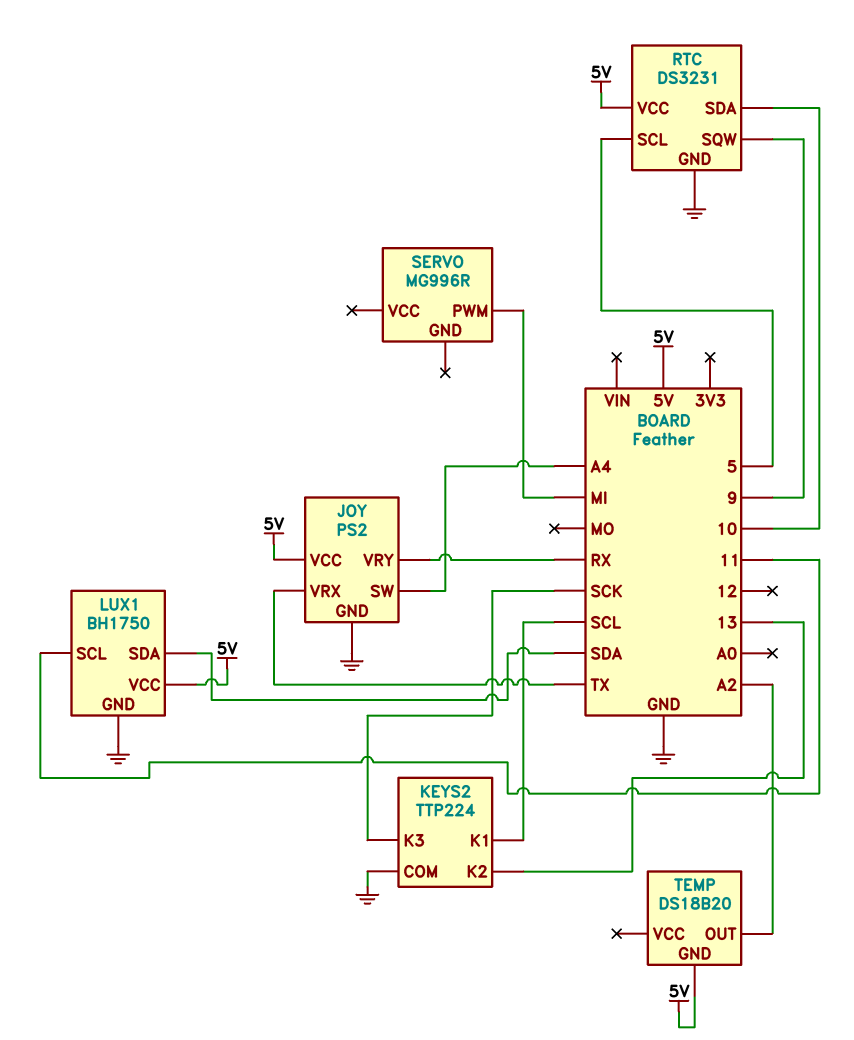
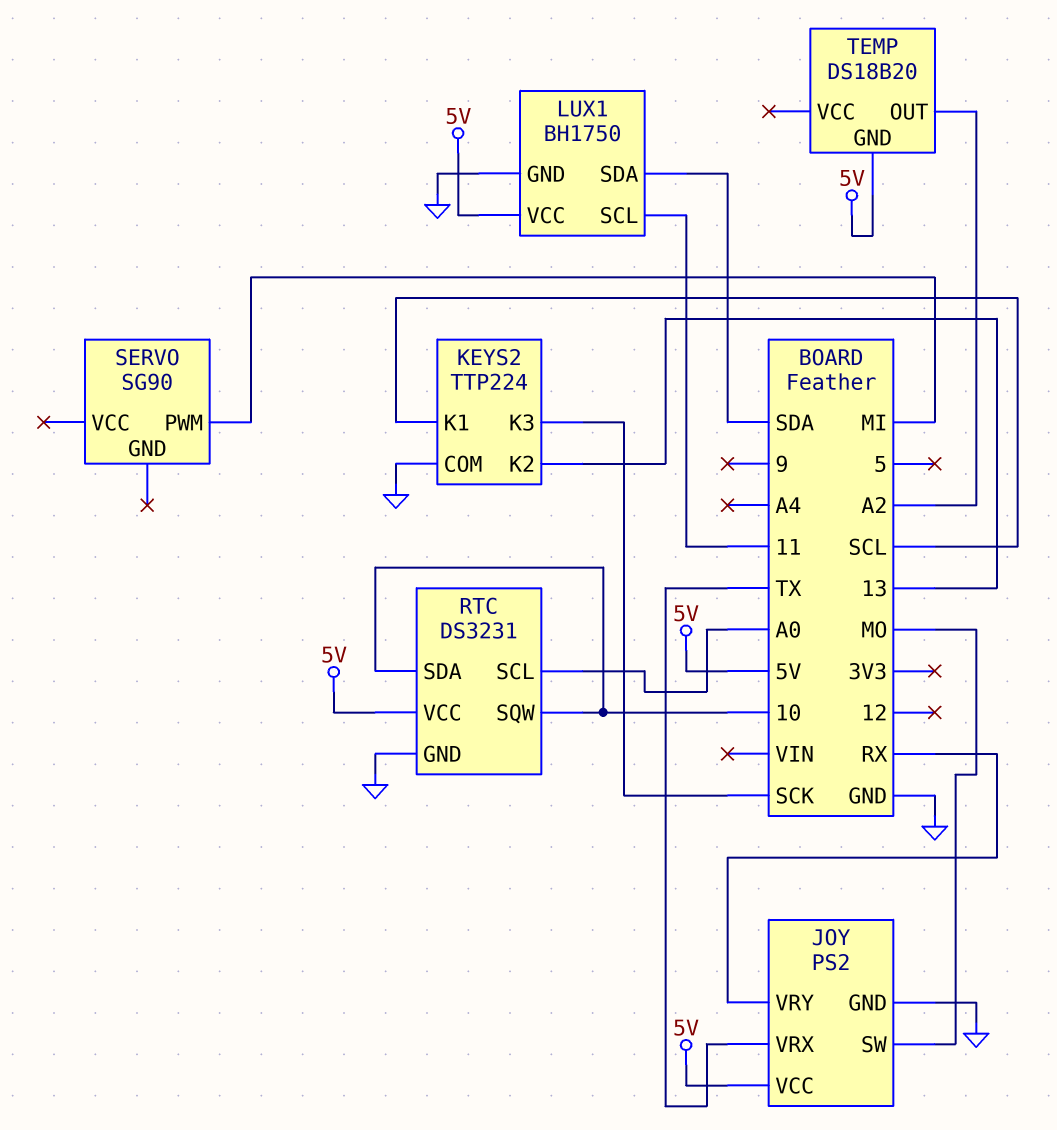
JOY pin SW: A4 -> MO
RTC pin SCL: 5 -> A0
RTC pin SQW: 9 -> 10
SERVO: MG996R -> SG90

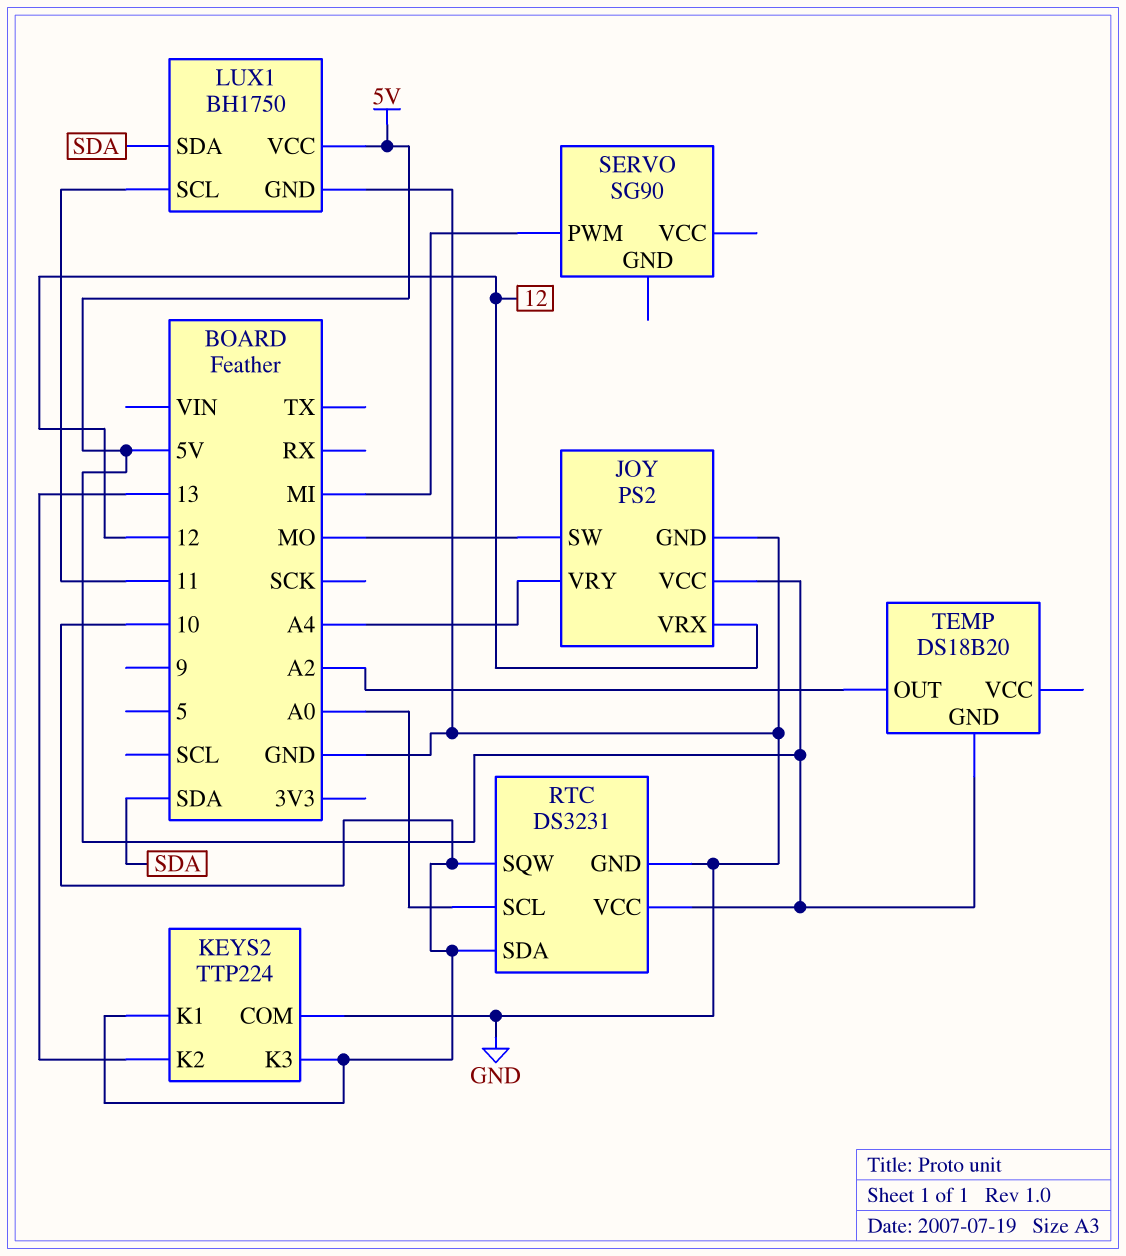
JOY pin VRX: TX -> 12
JOY pin VRY: RX -> A4
KEYS2 pin K1: SCL -> 10
KEYS2 pin K3: SCK -> 10

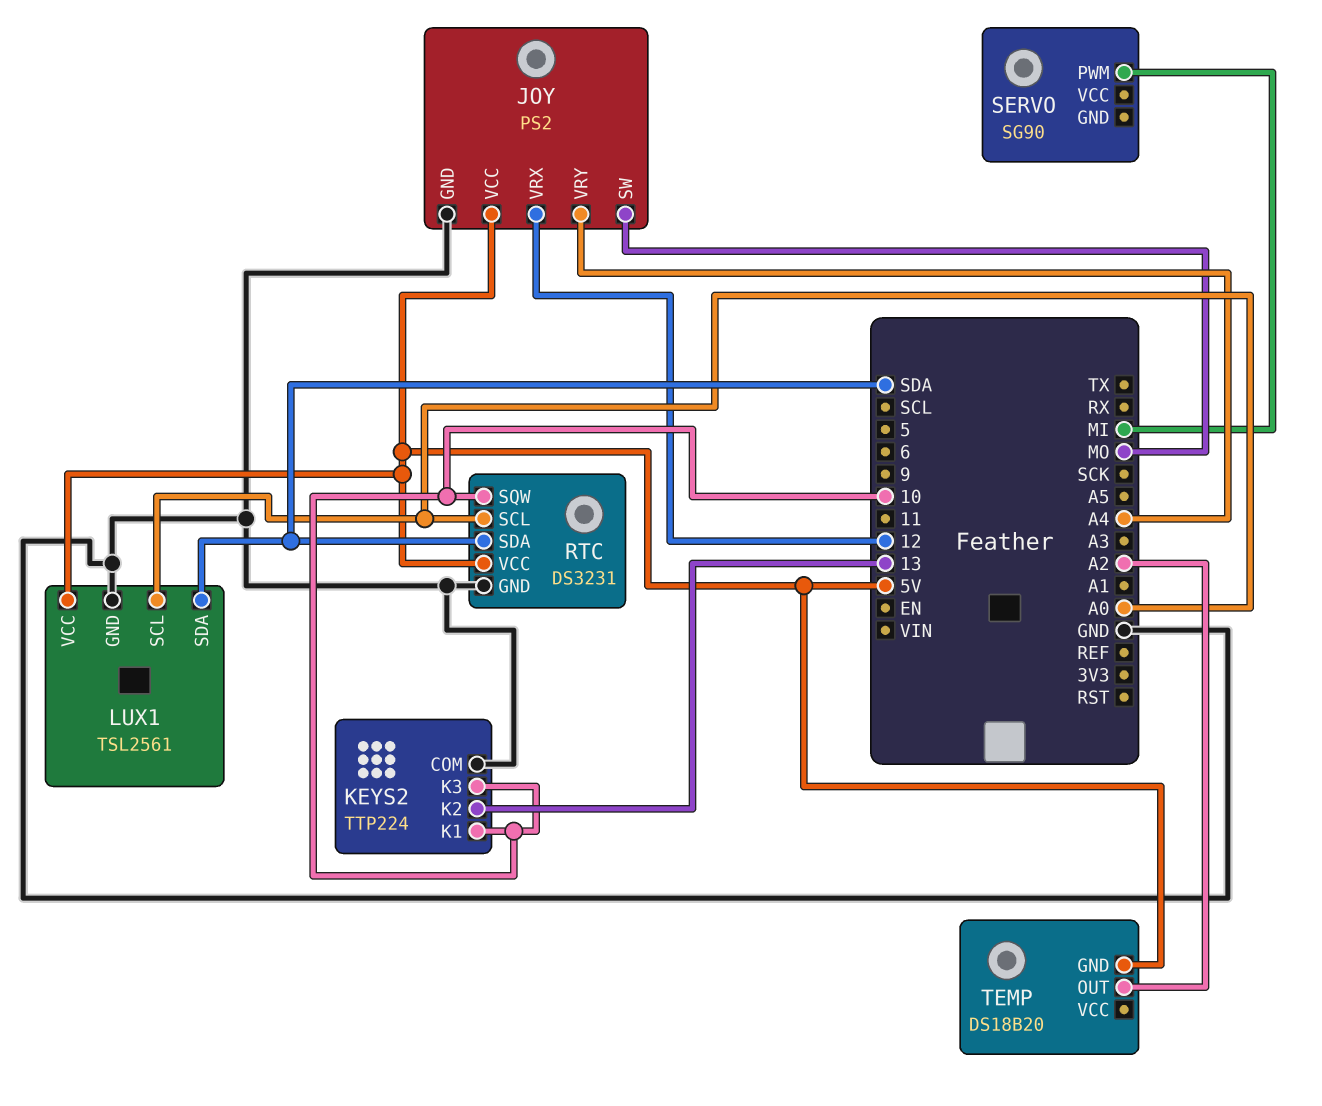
LUX1: BH1750 -> TSL2561
LUX1 pin SCL: 11 -> A0
RTC pin SDA: 10 -> SDA

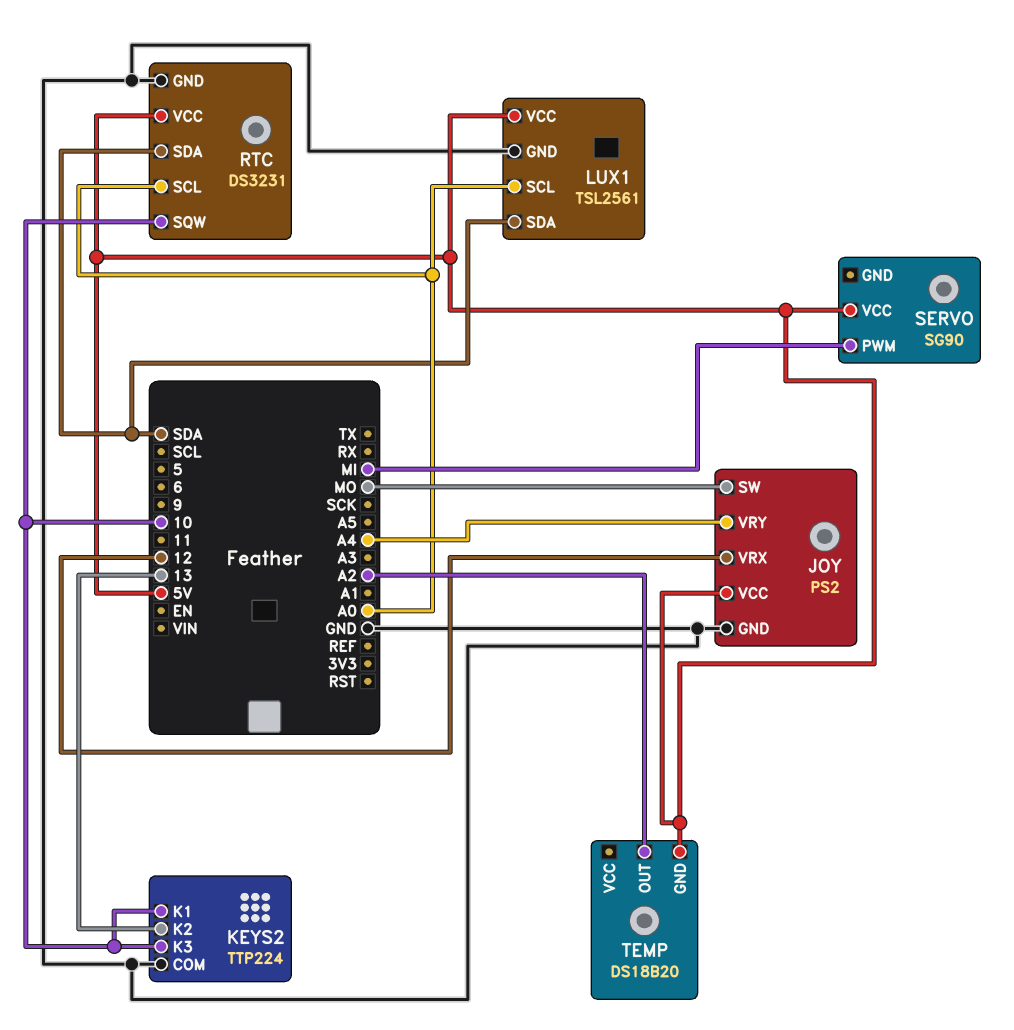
SERVO pin VCC: none -> 5V

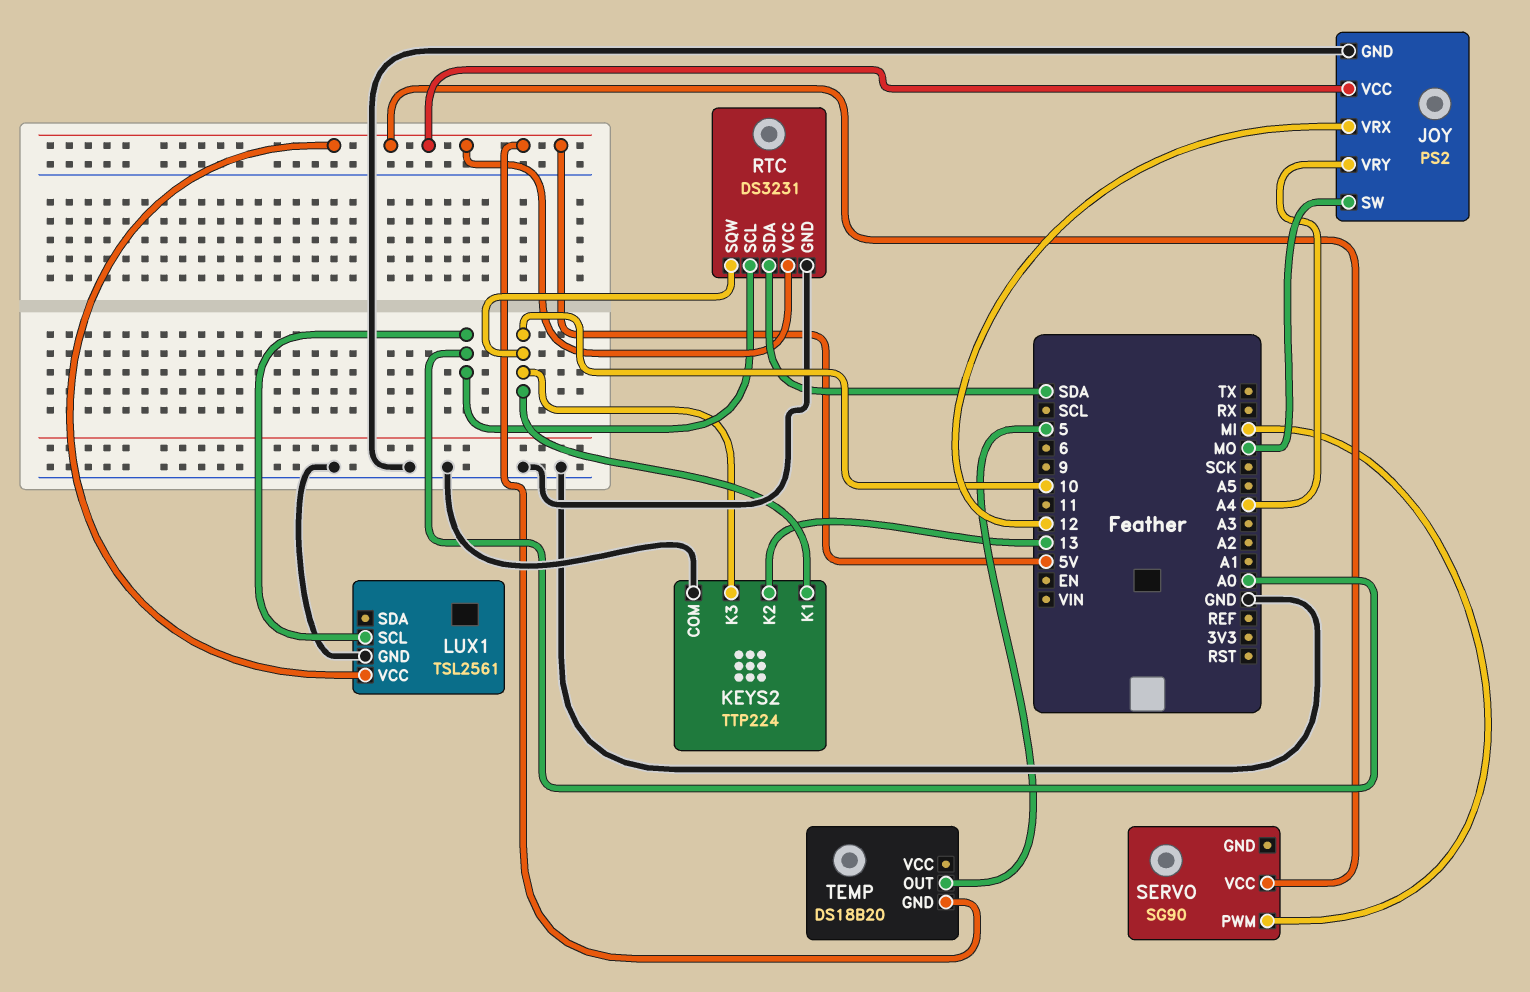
LUX1 pin SDA: SDA -> none
TEMP pin OUT: A2 -> 5

